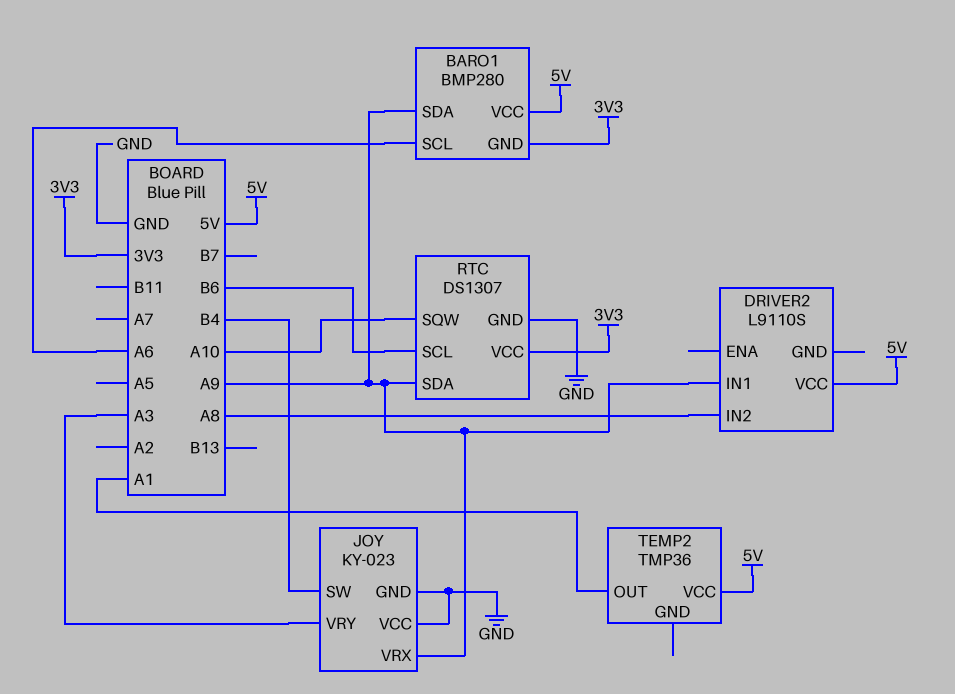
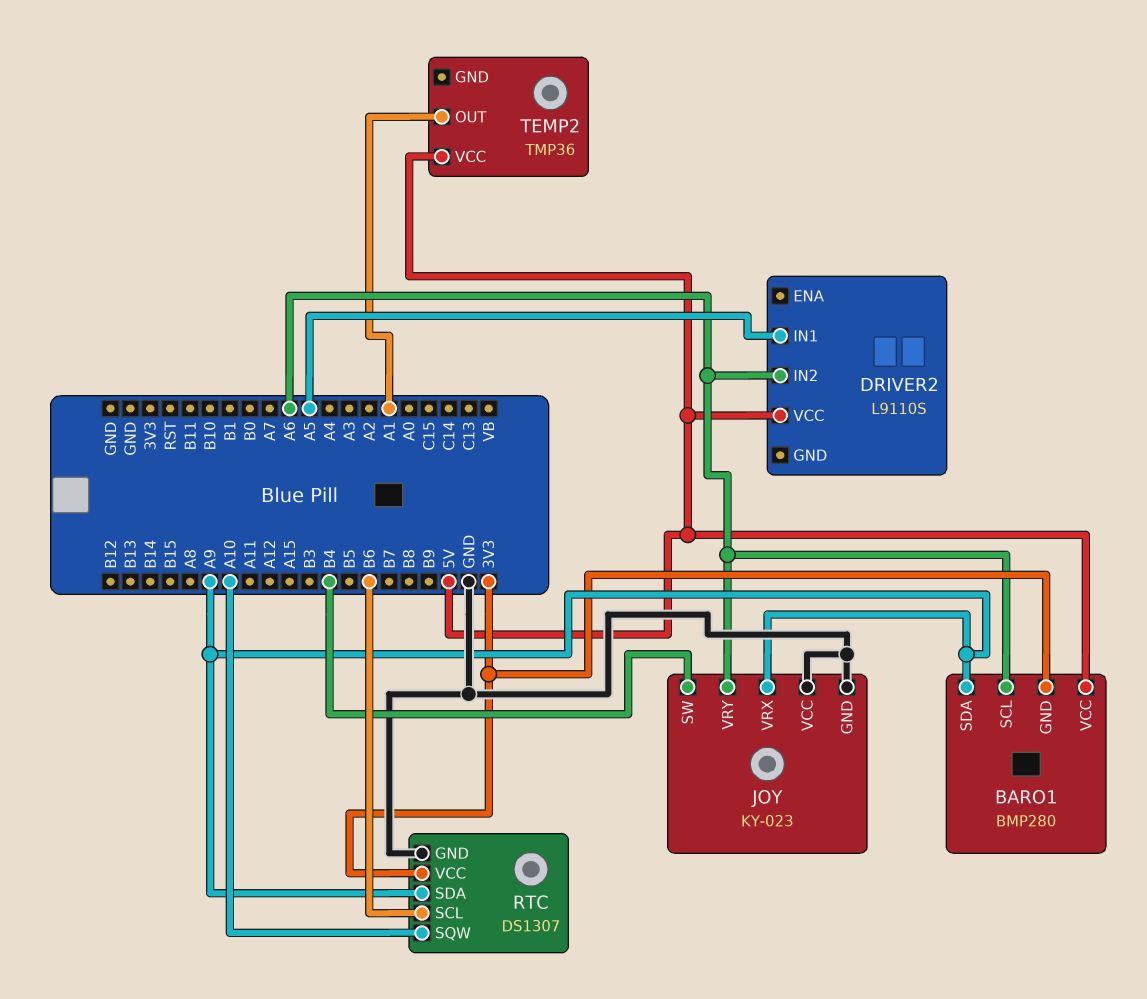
DRIVER2 pin IN1: A9 -> A5
DRIVER2 pin IN2: A8 -> A6
JOY pin VRY: A3 -> A6

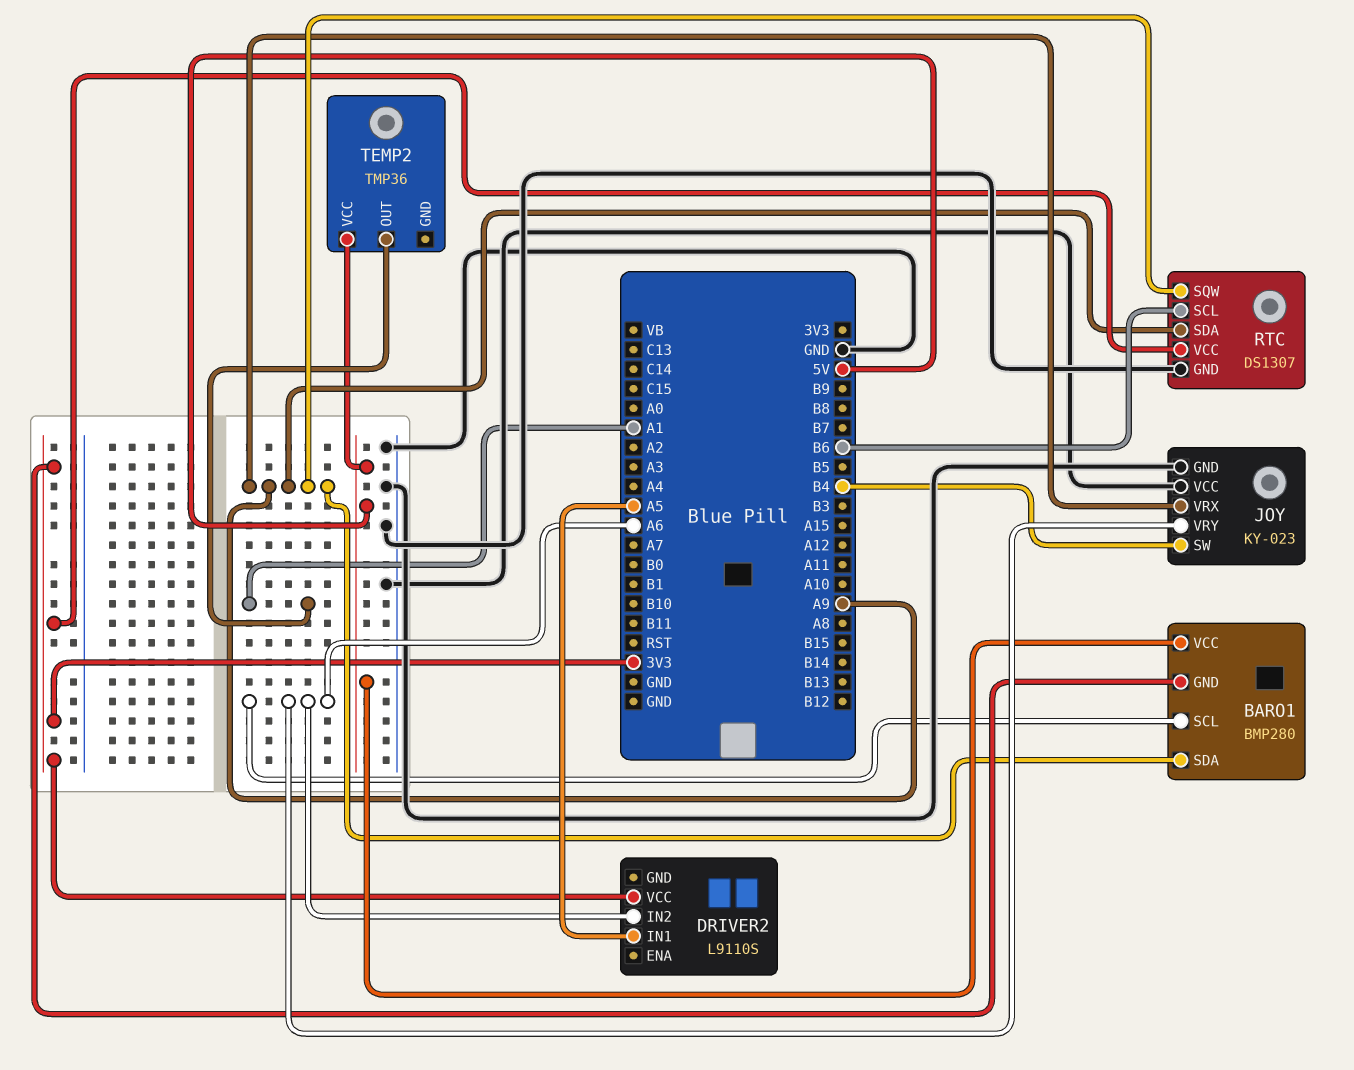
DRIVER2 pin VCC: 5V -> 3V3
RTC pin SQW: A10 -> A9

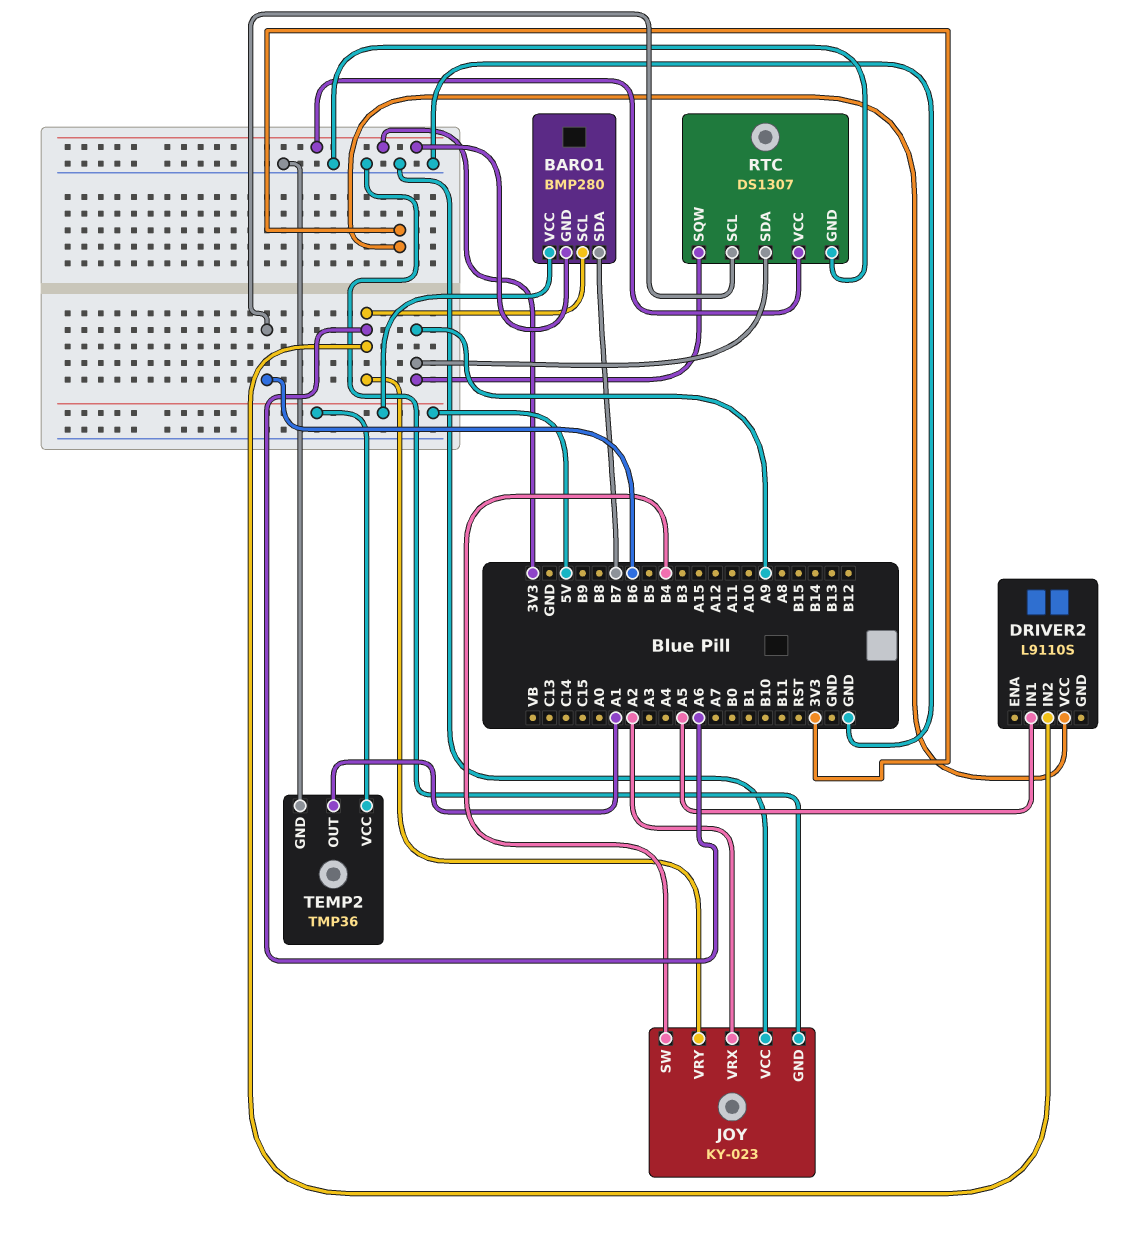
BARO1 pin SDA: A9 -> B7
JOY pin VRX: A9 -> A2
TEMP2 pin GND: none -> GND

